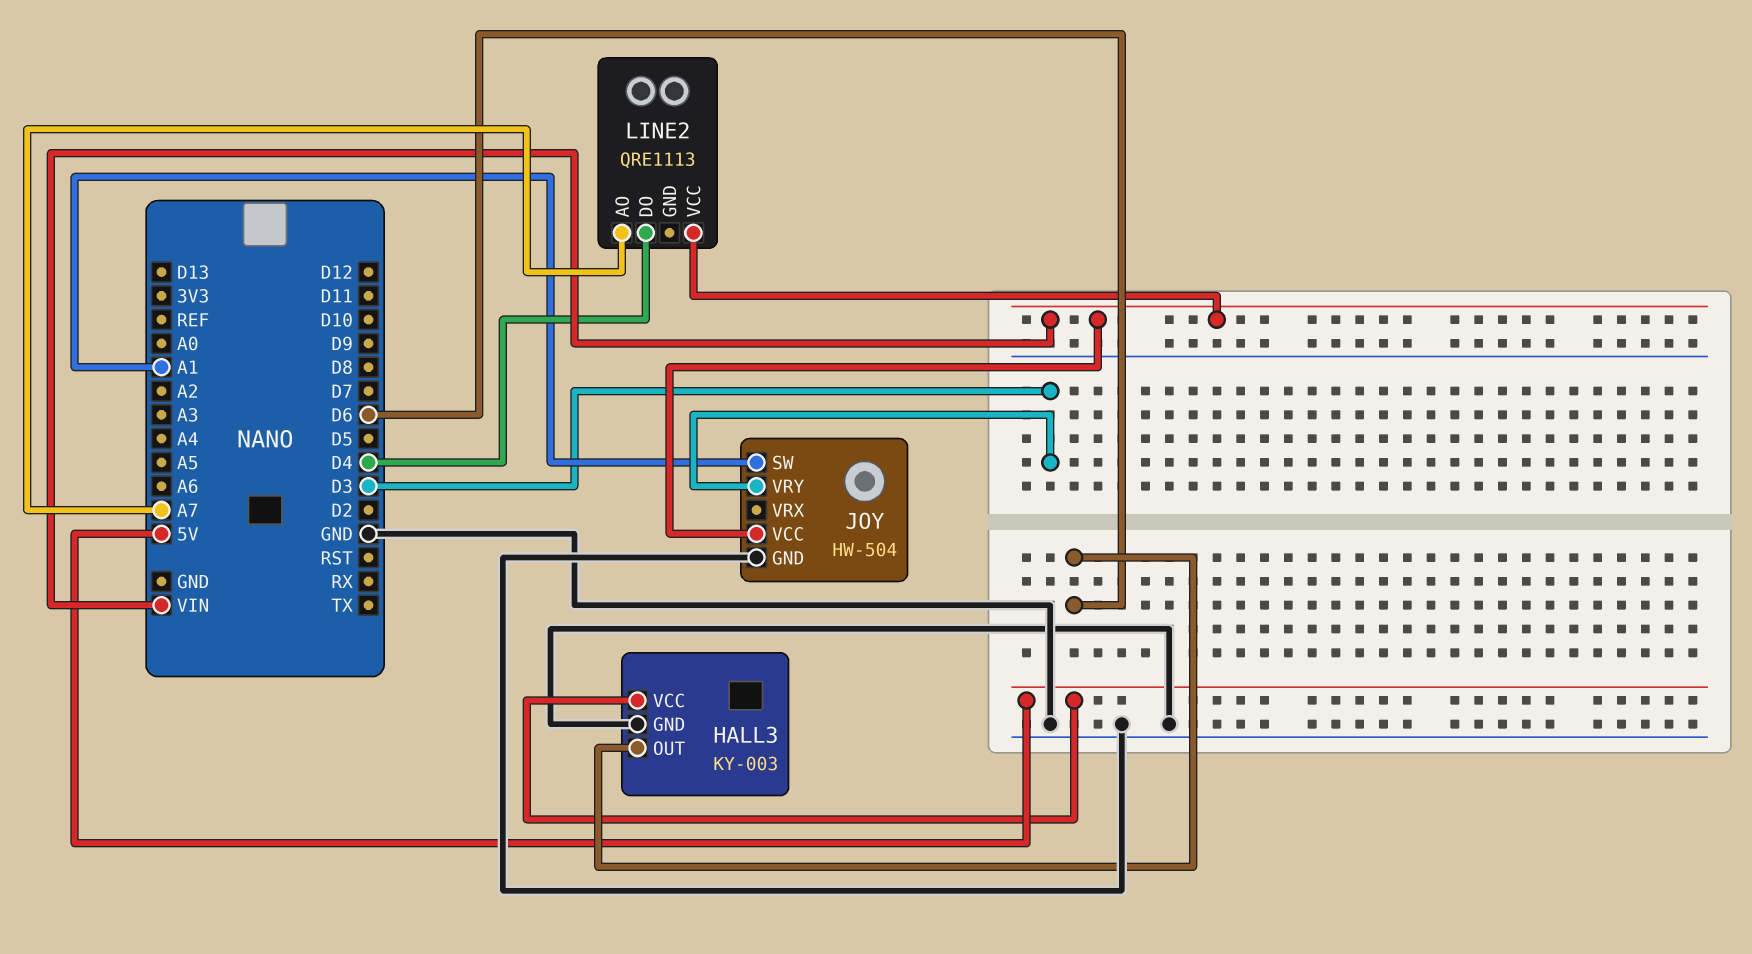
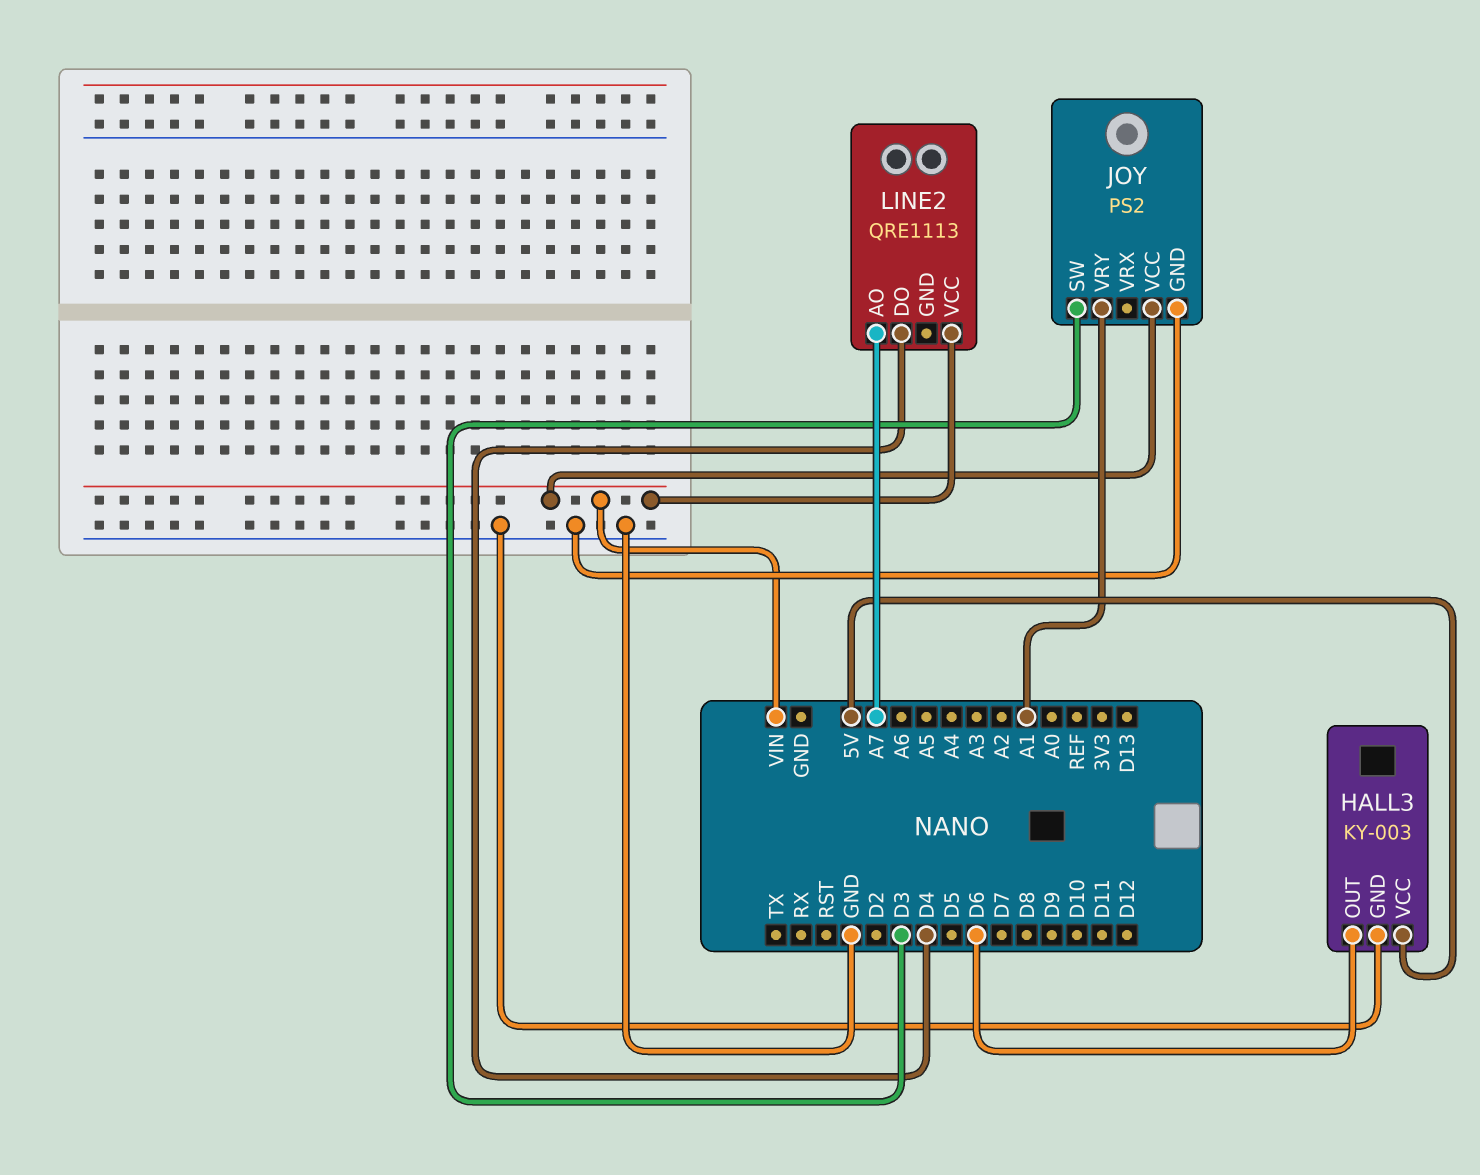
JOY: HW-504 -> PS2
JOY pin SW: A1 -> D3
JOY pin VRY: D3 -> A1

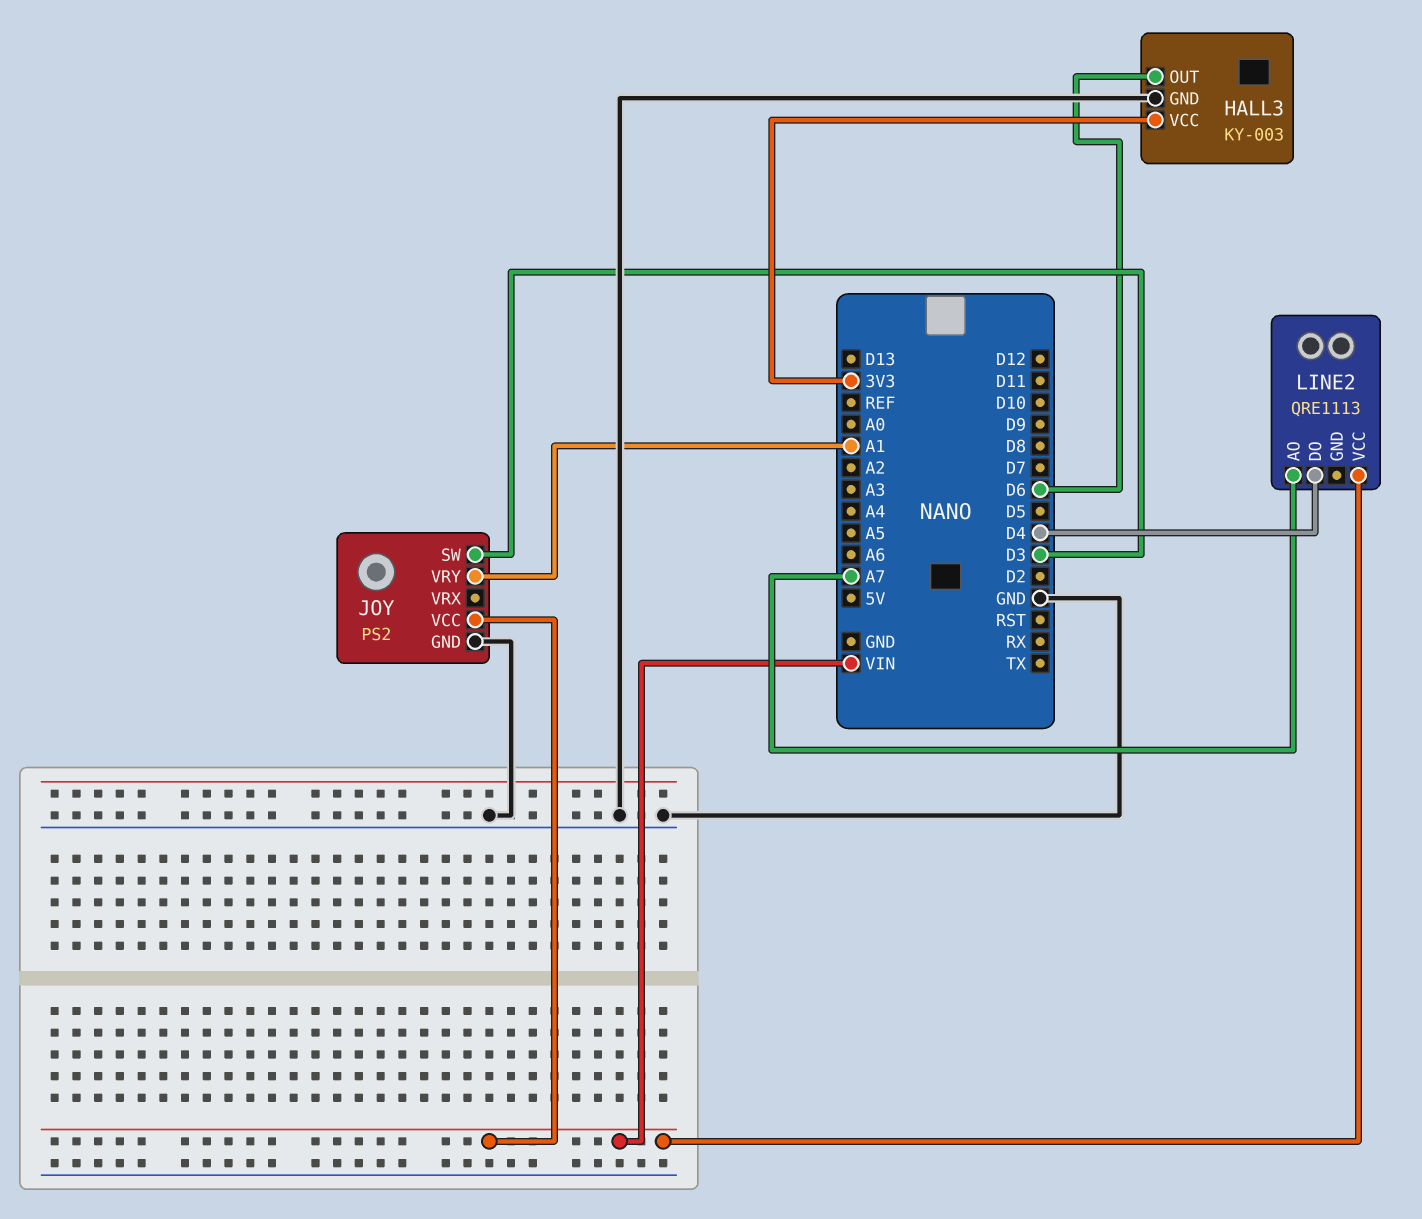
HALL3 pin VCC: 5V -> 3V3

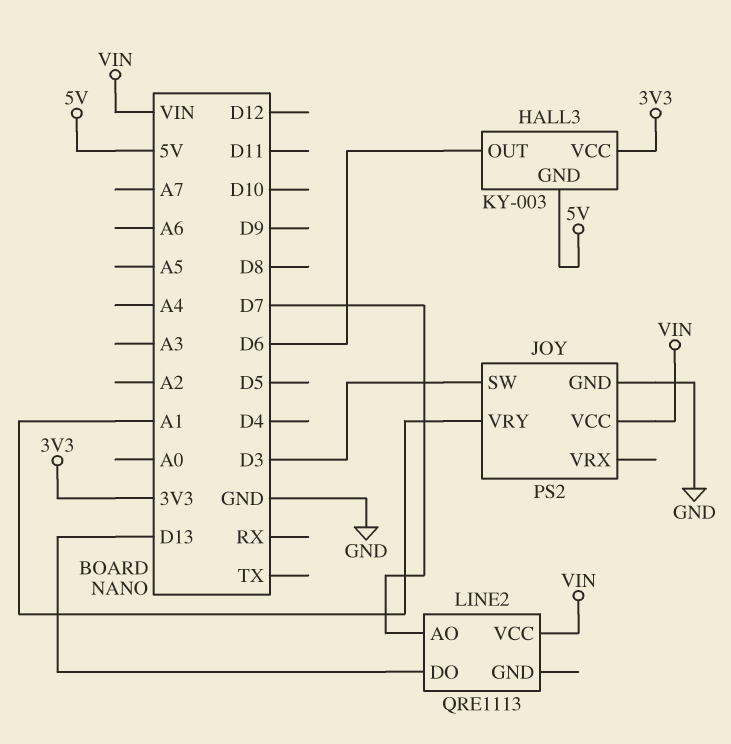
HALL3 pin GND: GND -> 5V
LINE2 pin AO: A7 -> D7
LINE2 pin DO: D4 -> D13

